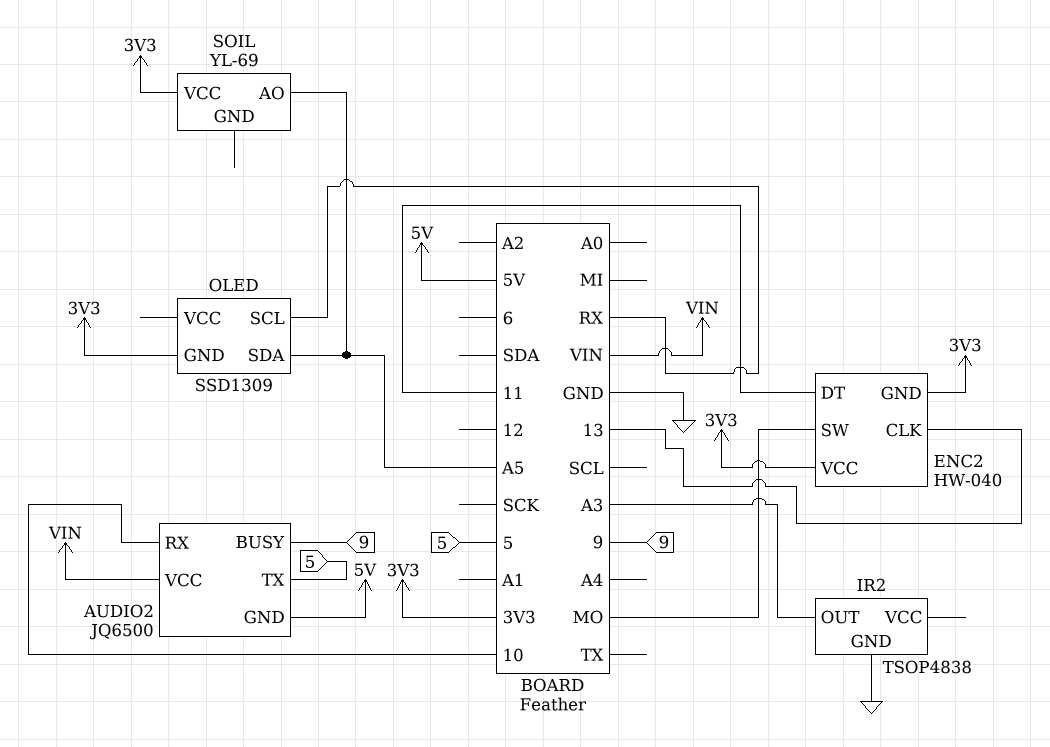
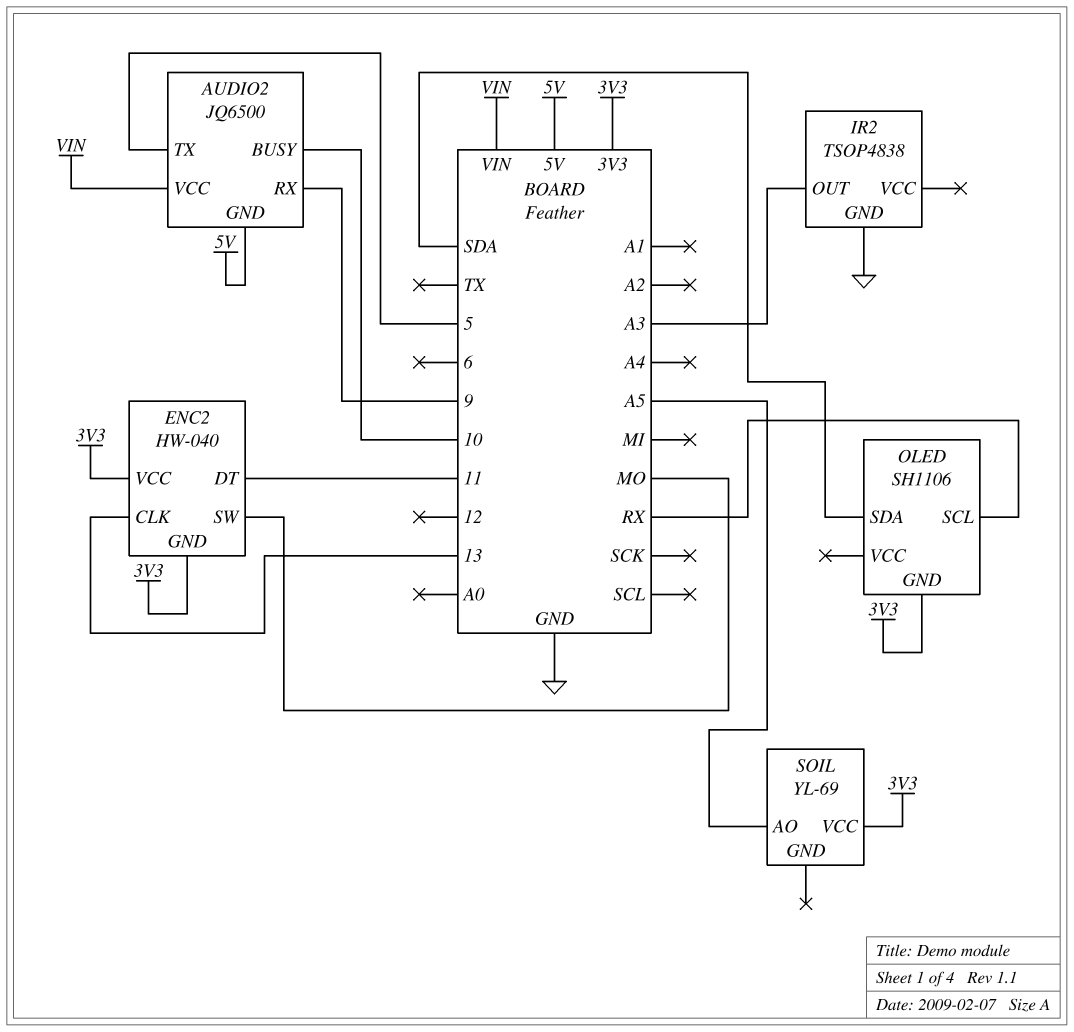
AUDIO2 pin BUSY: 9 -> 10
AUDIO2 pin RX: 10 -> 9
OLED: SSD1309 -> SH1106
OLED pin SDA: A5 -> SDA

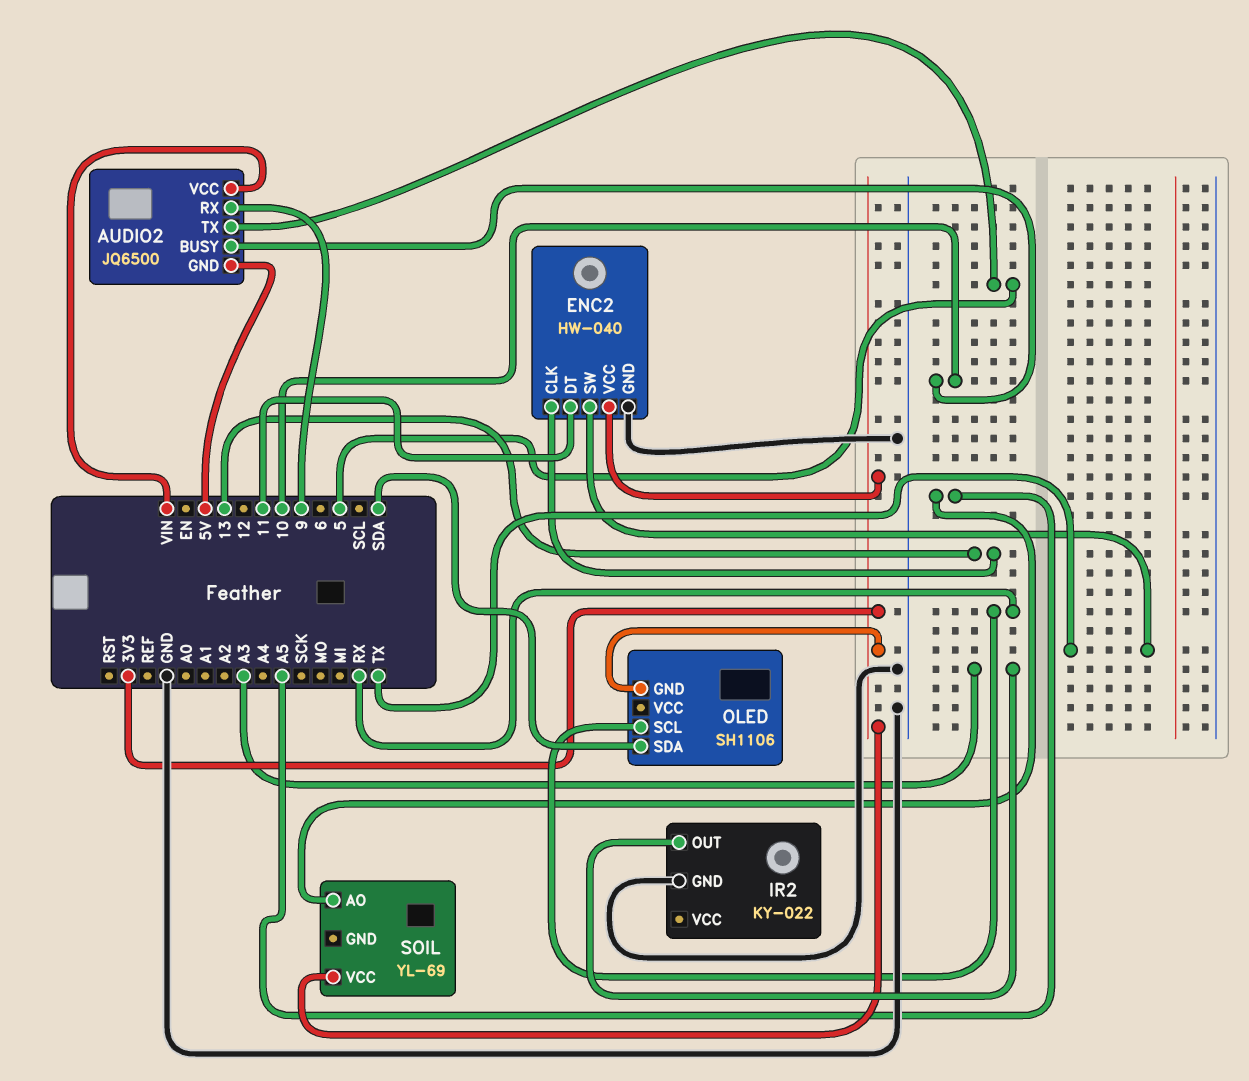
ENC2 pin GND: 3V3 -> GND
ENC2 pin SW: MO -> TX
IR2: TSOP4838 -> KY-022

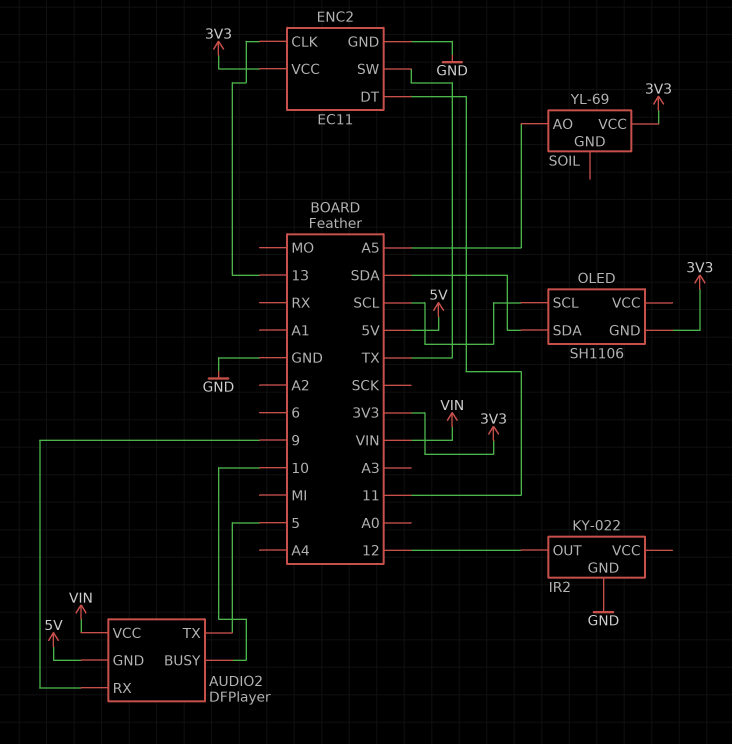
AUDIO2: JQ6500 -> DFPlayer
ENC2: HW-040 -> EC11
IR2 pin OUT: A3 -> 12
OLED pin SCL: RX -> SCL

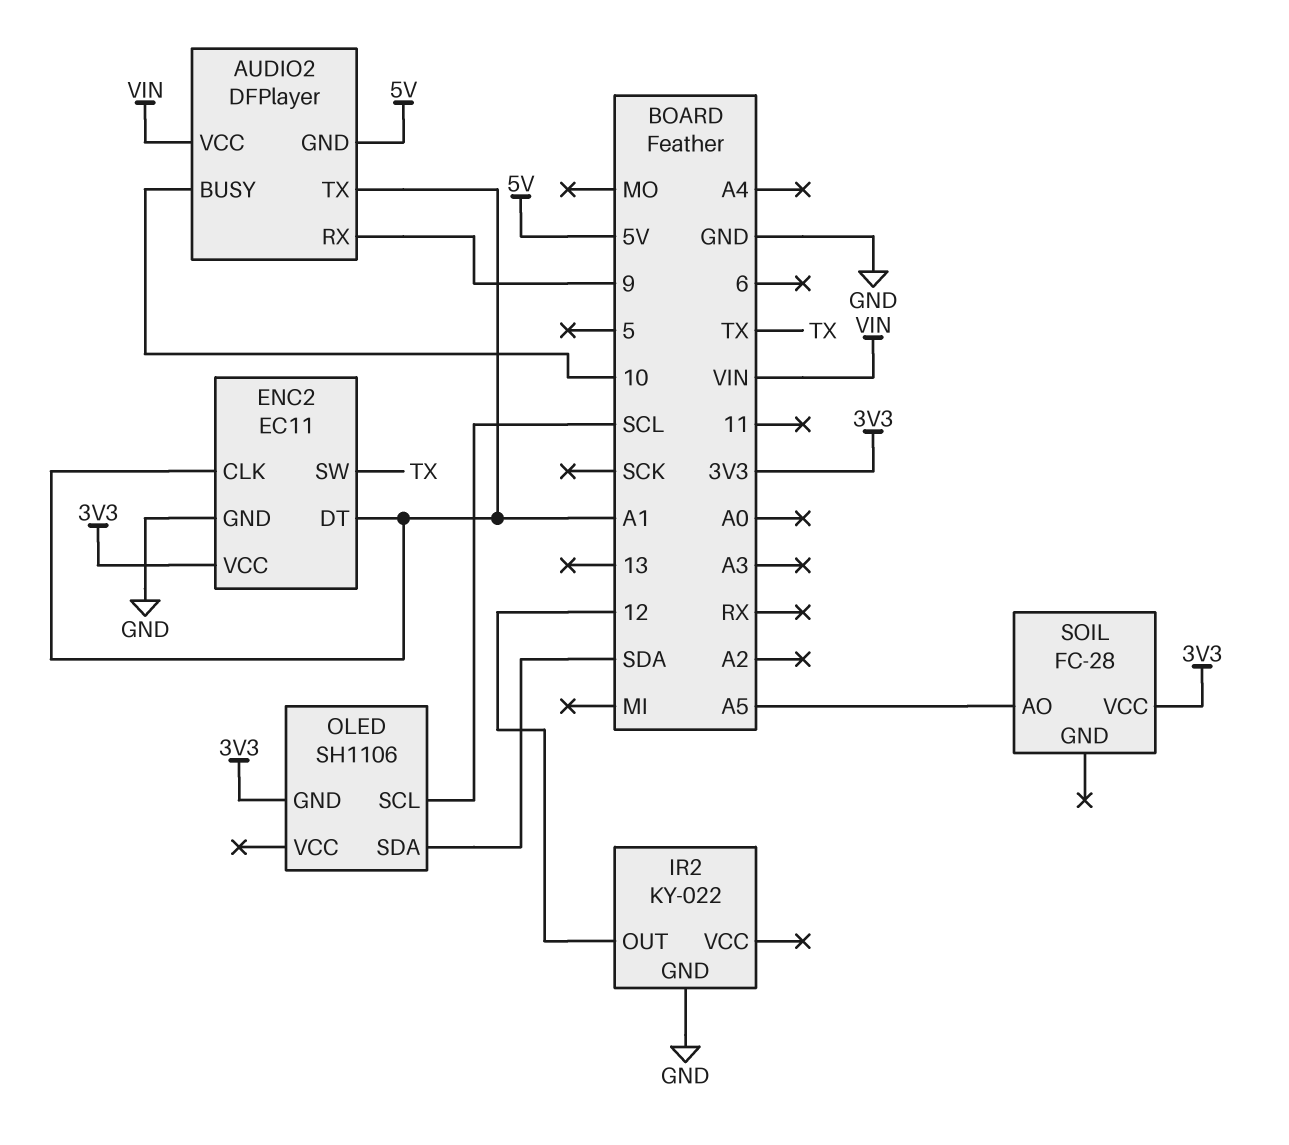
AUDIO2 pin TX: 5 -> A1
ENC2 pin CLK: 13 -> A1
ENC2 pin DT: 11 -> A1
SOIL: YL-69 -> FC-28

